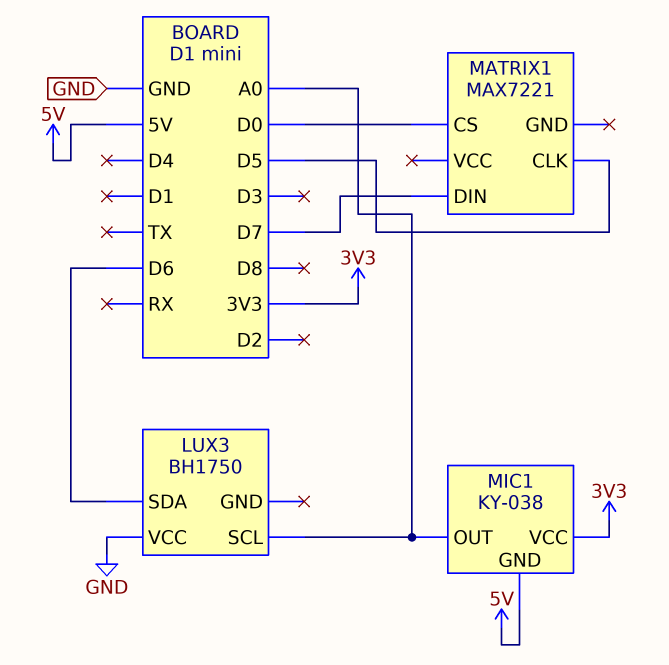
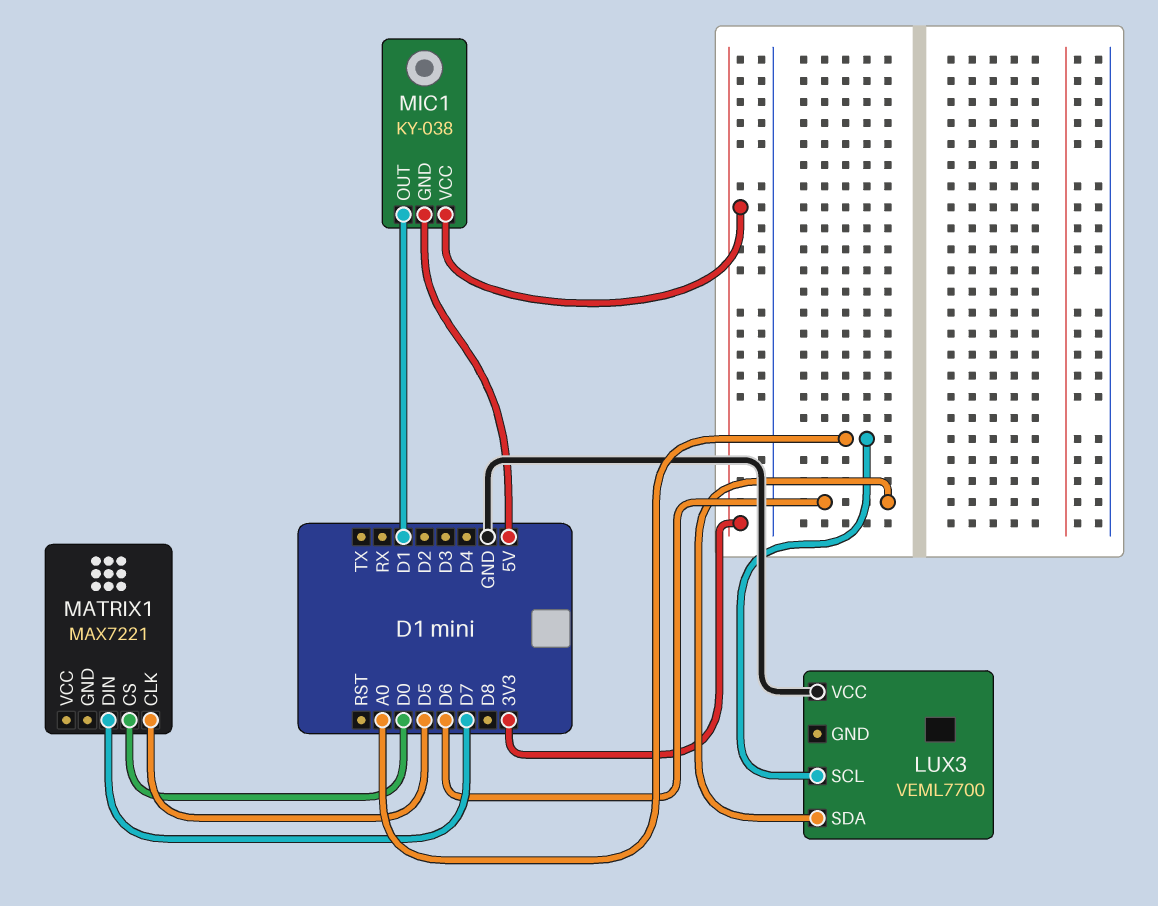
LUX3: BH1750 -> VEML7700
MIC1 pin OUT: A0 -> D1

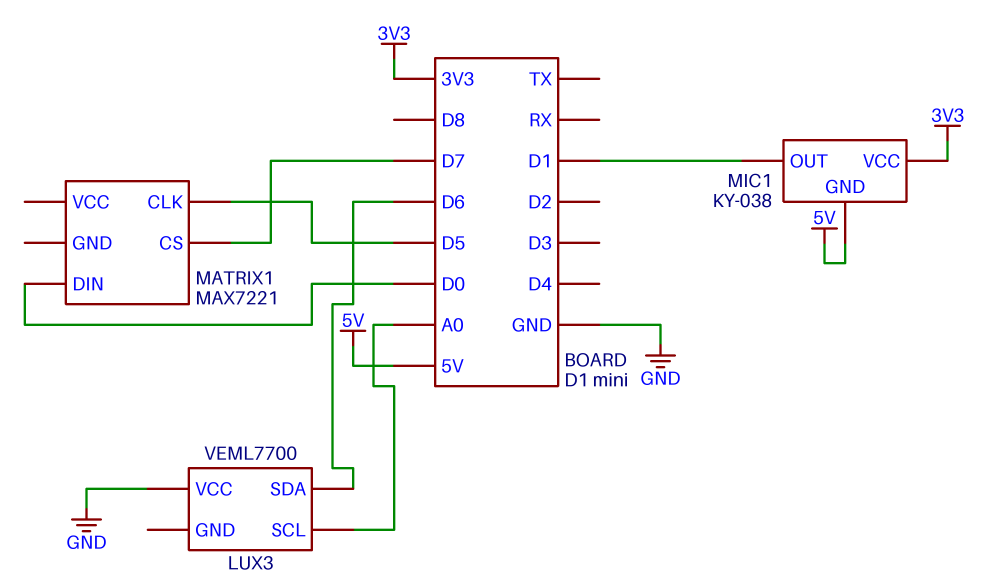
MATRIX1 pin CS: D0 -> D7
MATRIX1 pin DIN: D7 -> D0

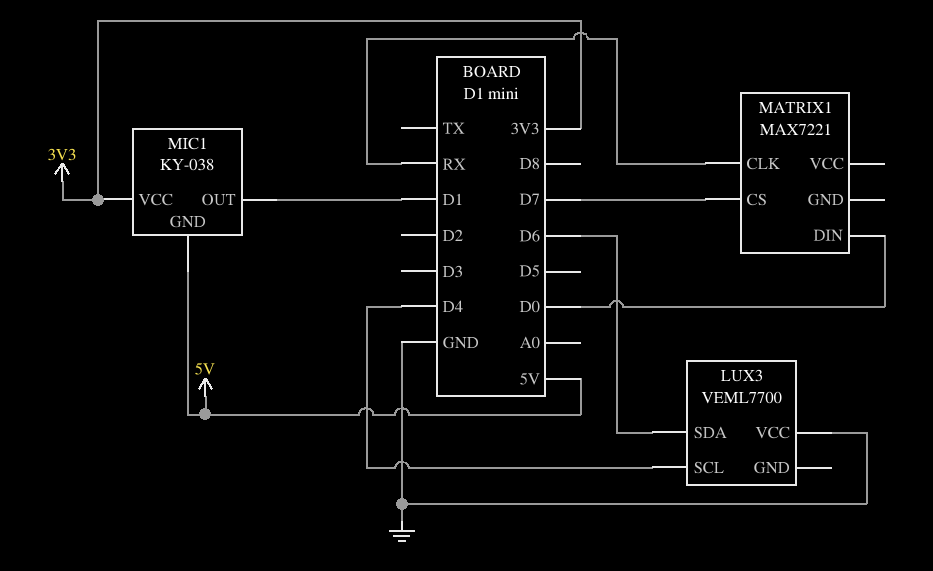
LUX3 pin SCL: A0 -> D4
MATRIX1 pin CLK: D5 -> RX

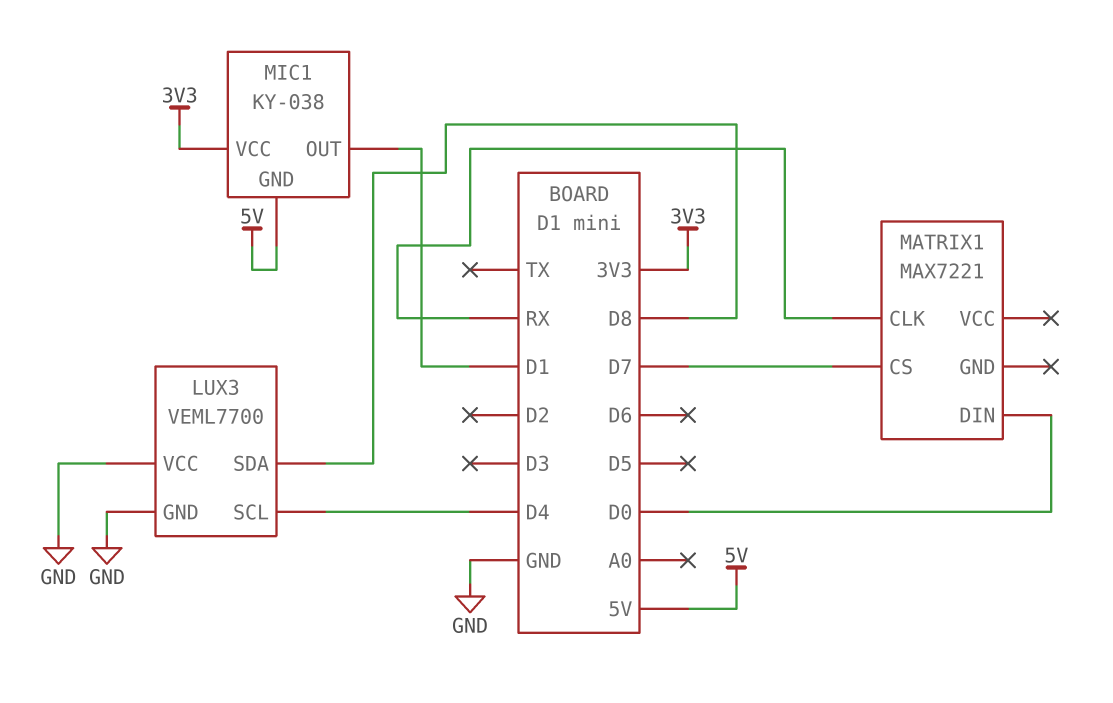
LUX3 pin GND: none -> GND
LUX3 pin SDA: D6 -> D8

